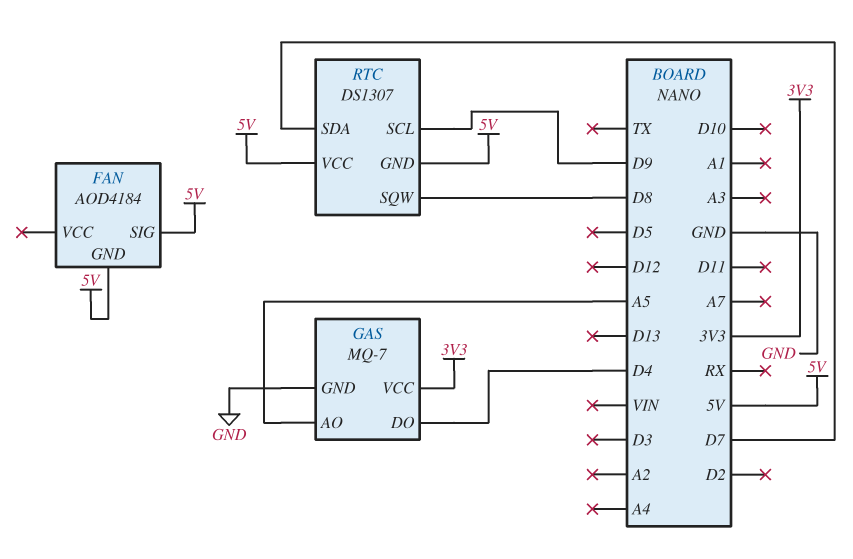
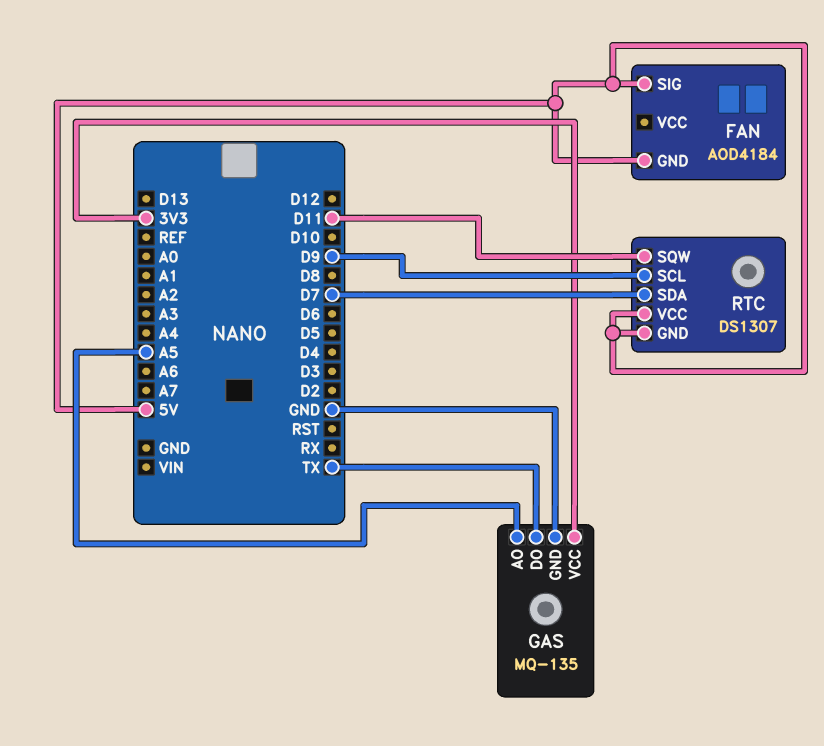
GAS: MQ-7 -> MQ-135
GAS pin DO: D4 -> TX
RTC pin SQW: D8 -> D11

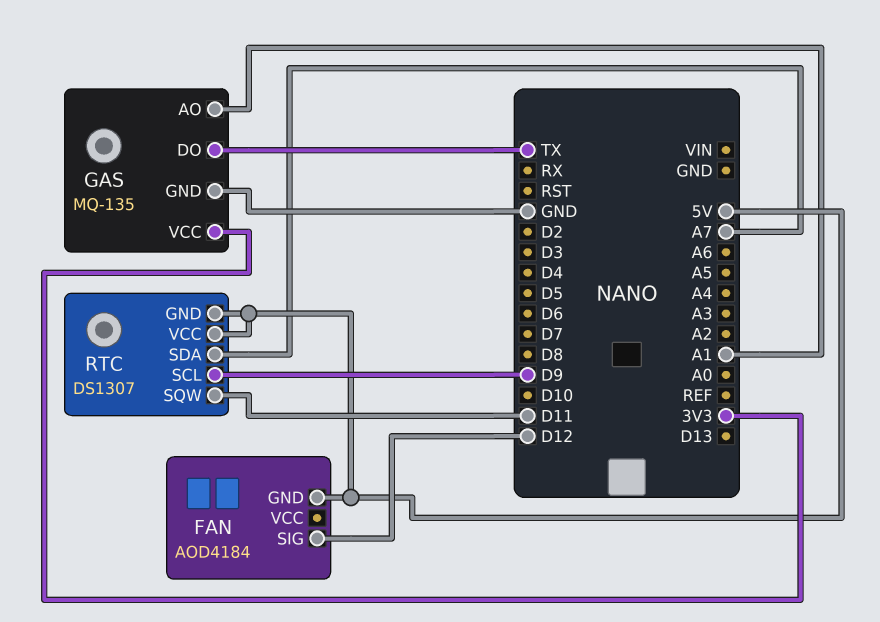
FAN pin SIG: 5V -> D12
GAS pin AO: A5 -> A1
RTC pin SDA: D7 -> A7

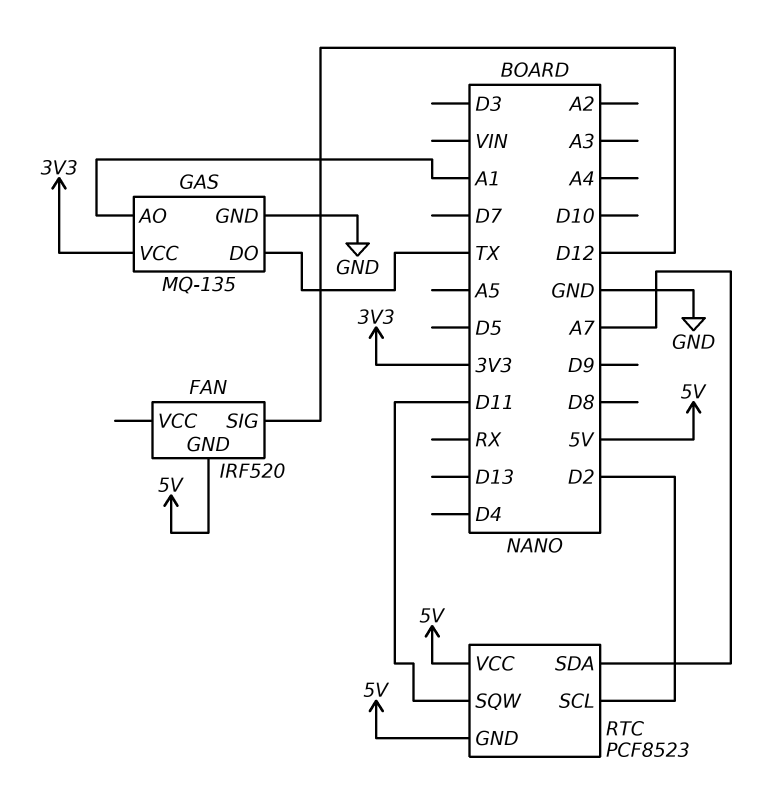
FAN: AOD4184 -> IRF520
RTC: DS1307 -> PCF8523
RTC pin SCL: D9 -> D2

